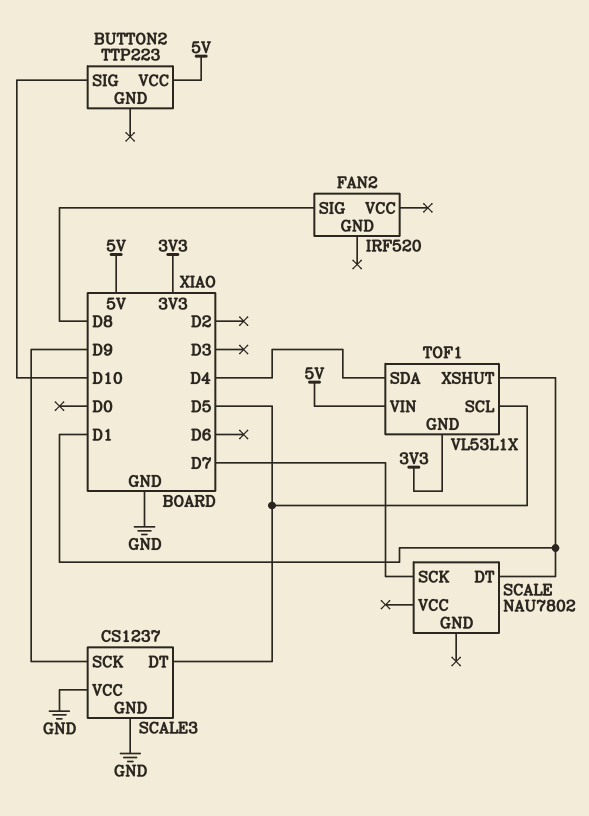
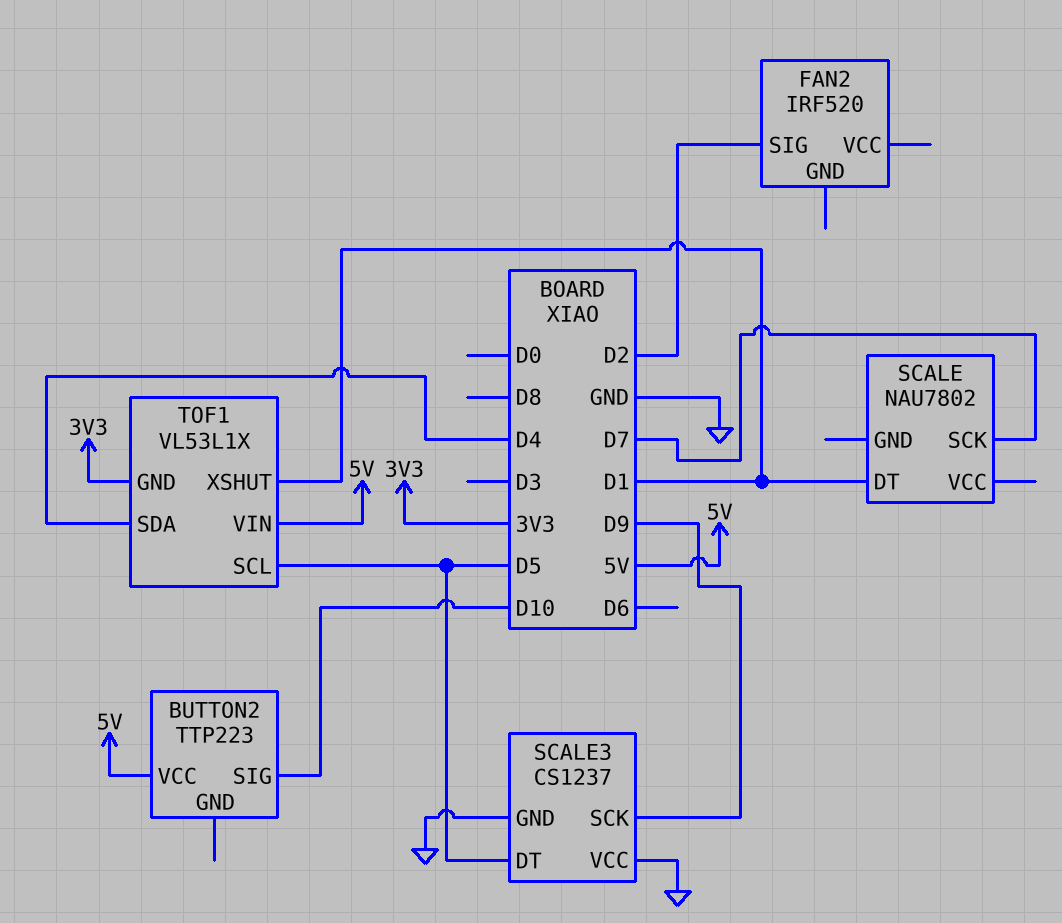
FAN2 pin SIG: D8 -> D2

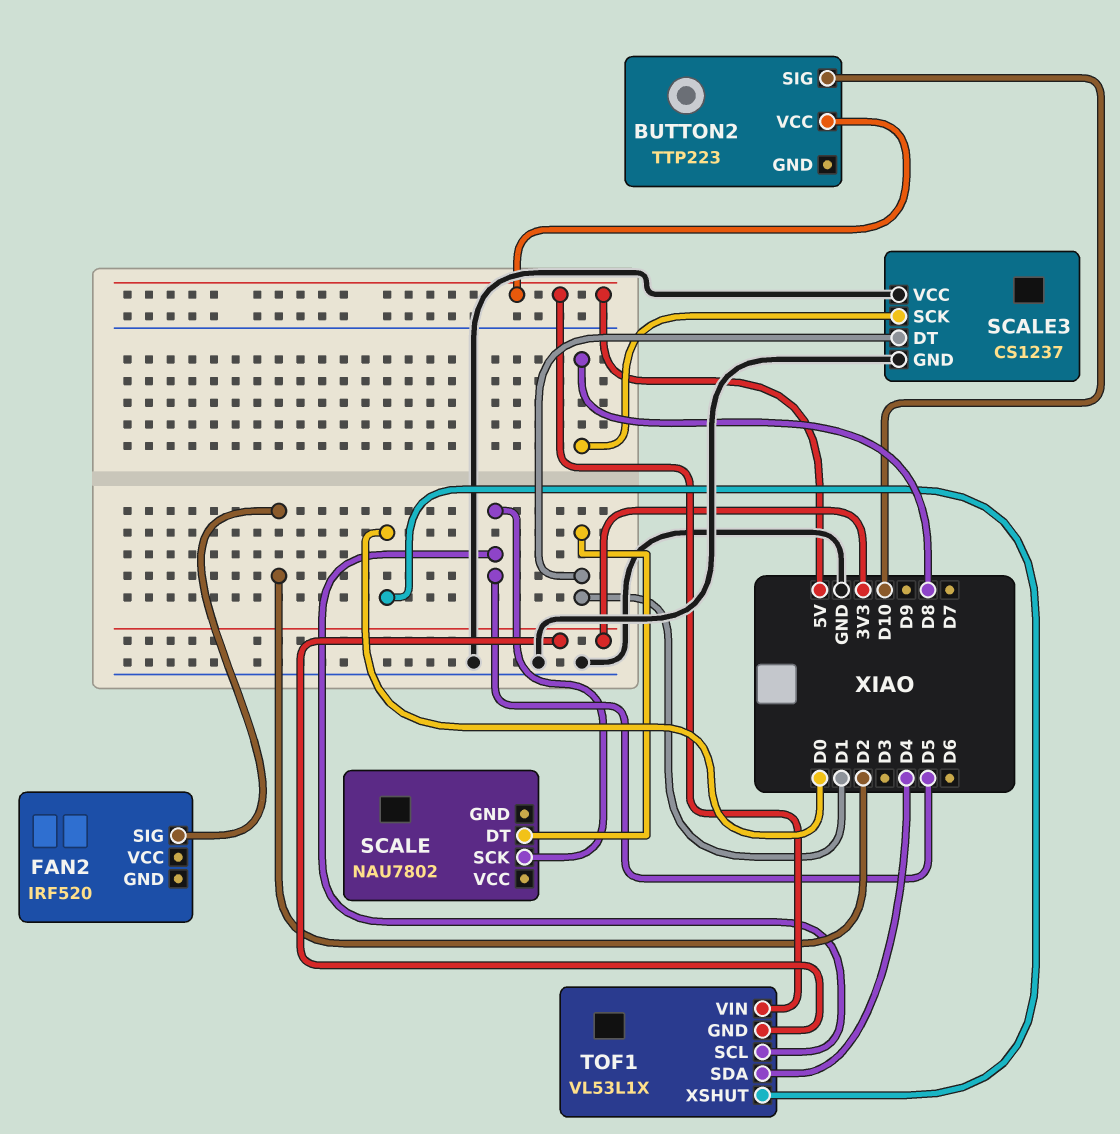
SCALE pin SCK: D7 -> D5
SCALE3 pin DT: D5 -> D1
SCALE3 pin SCK: D9 -> D8
TOF1 pin XSHUT: D1 -> D0

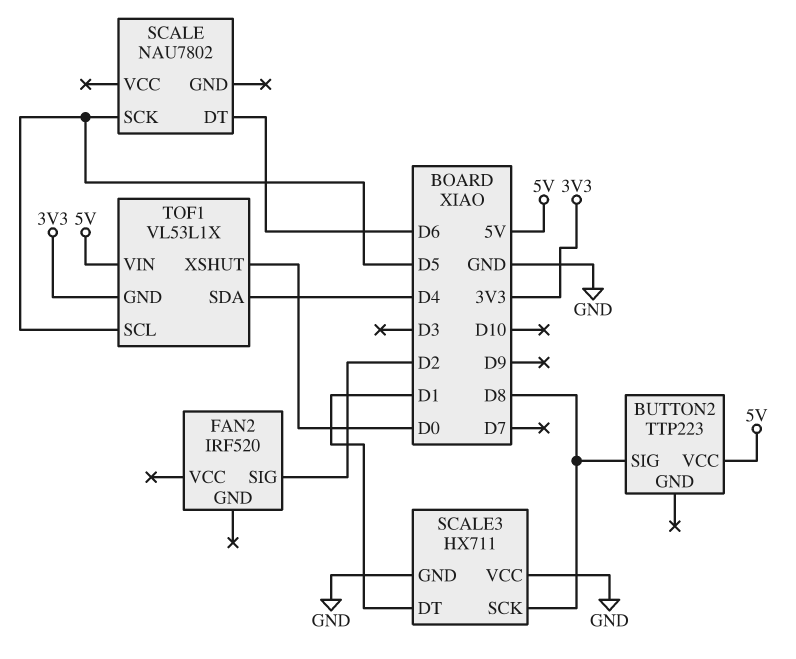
BUTTON2 pin SIG: D10 -> D8
SCALE pin DT: D1 -> D6
SCALE3: CS1237 -> HX711

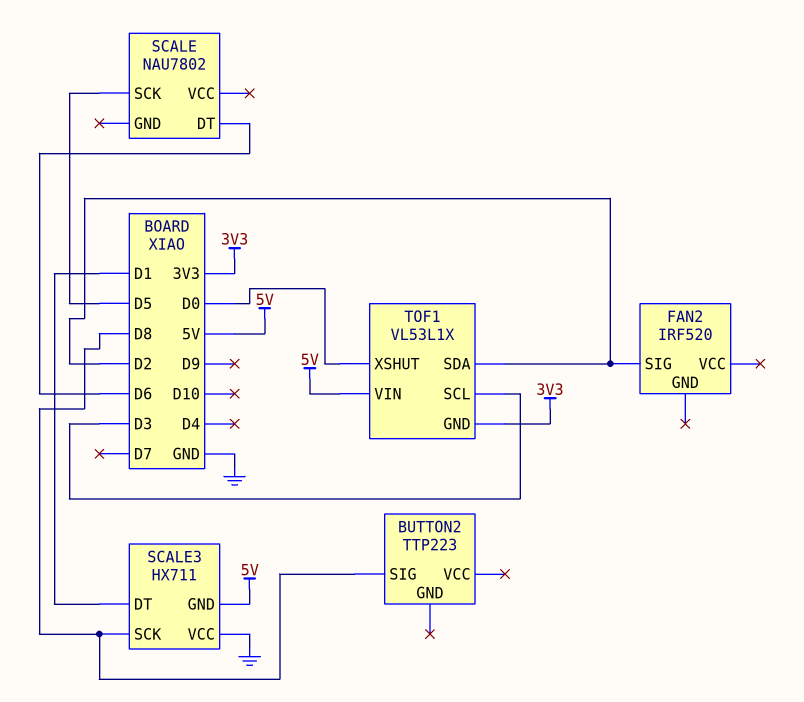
BUTTON2 pin VCC: 5V -> none
SCALE3 pin GND: GND -> 5V
TOF1 pin SCL: D5 -> D3
TOF1 pin SDA: D4 -> D2

